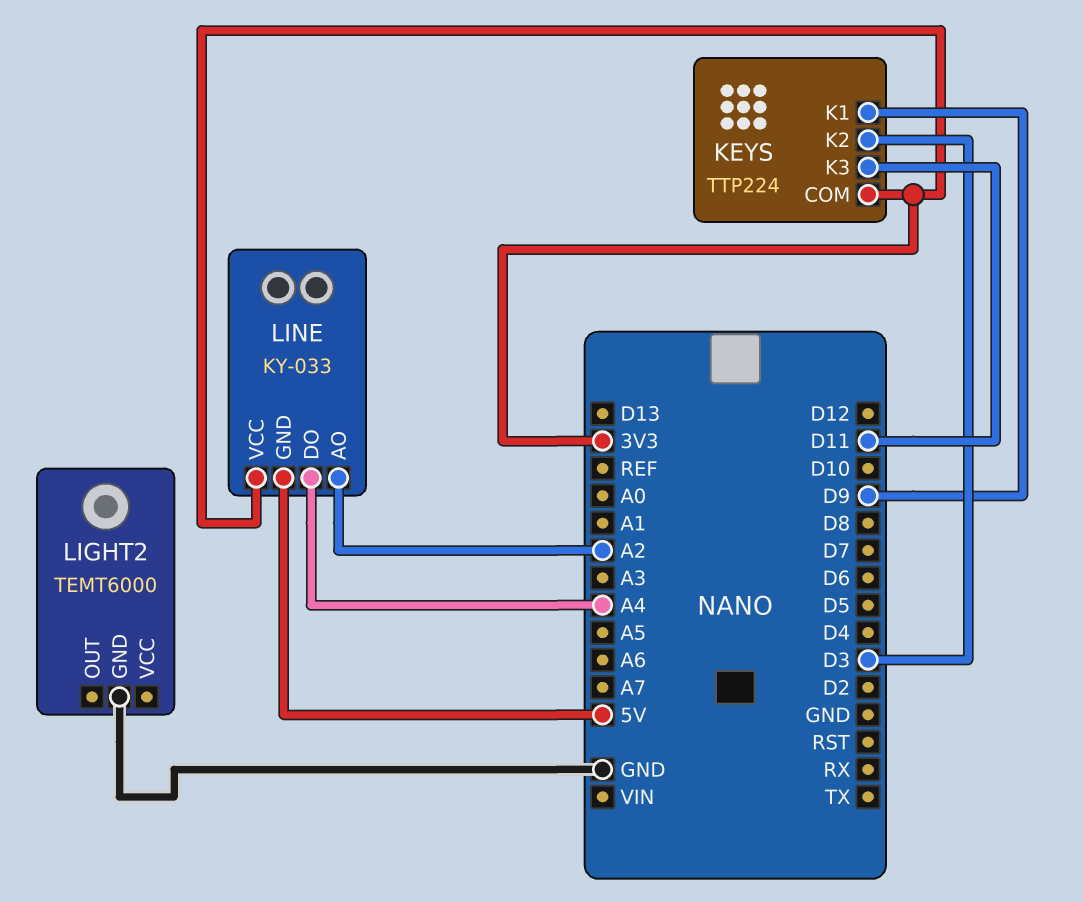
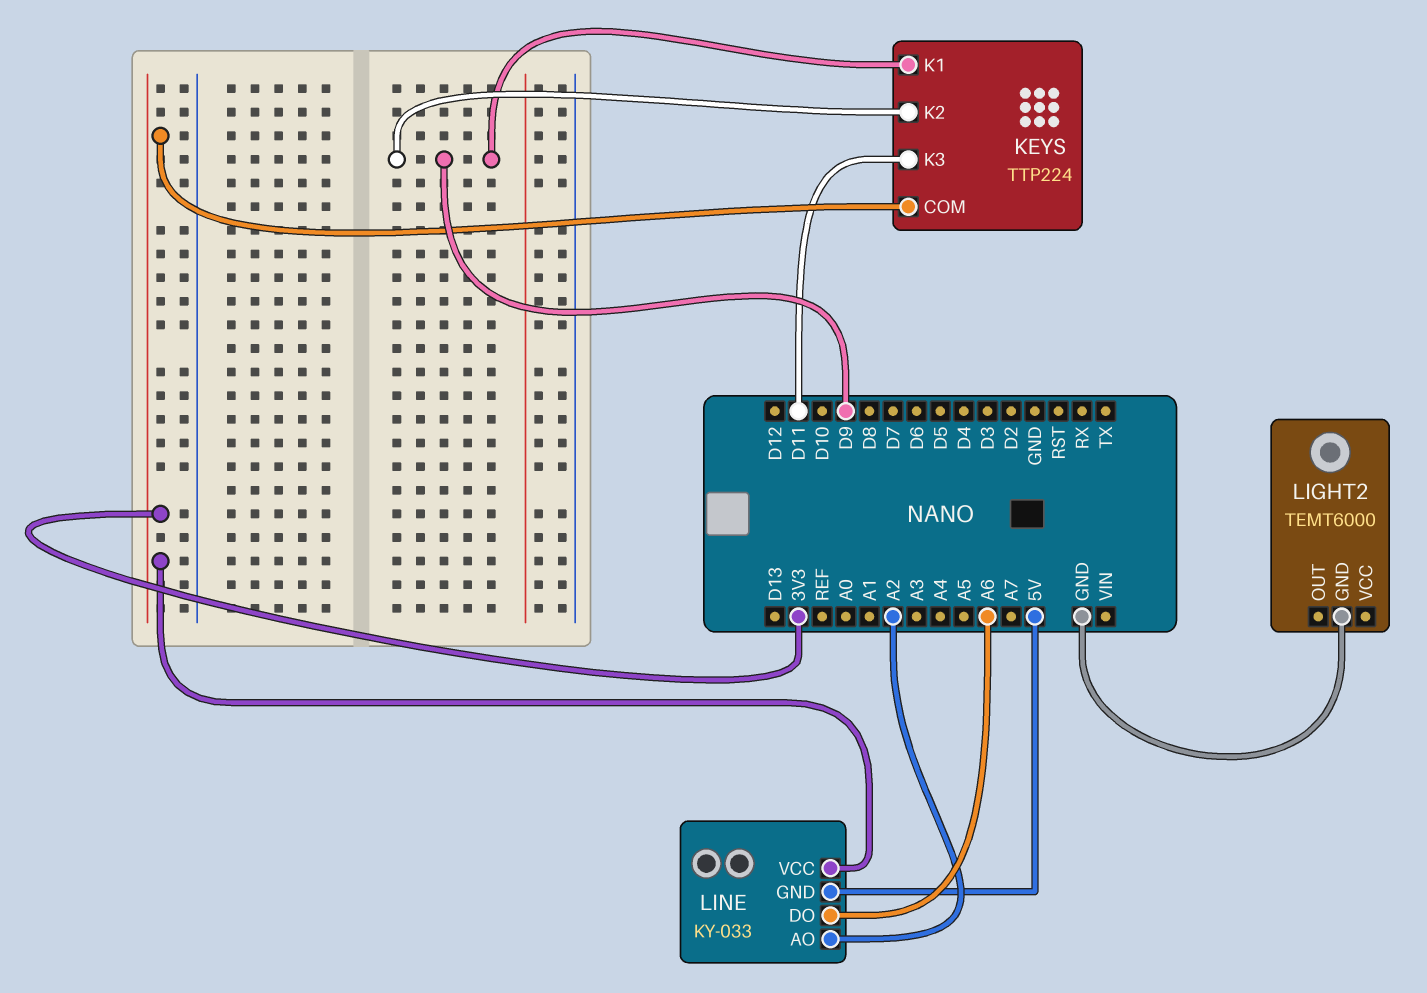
KEYS pin K2: D3 -> D9
LINE pin DO: A4 -> A6

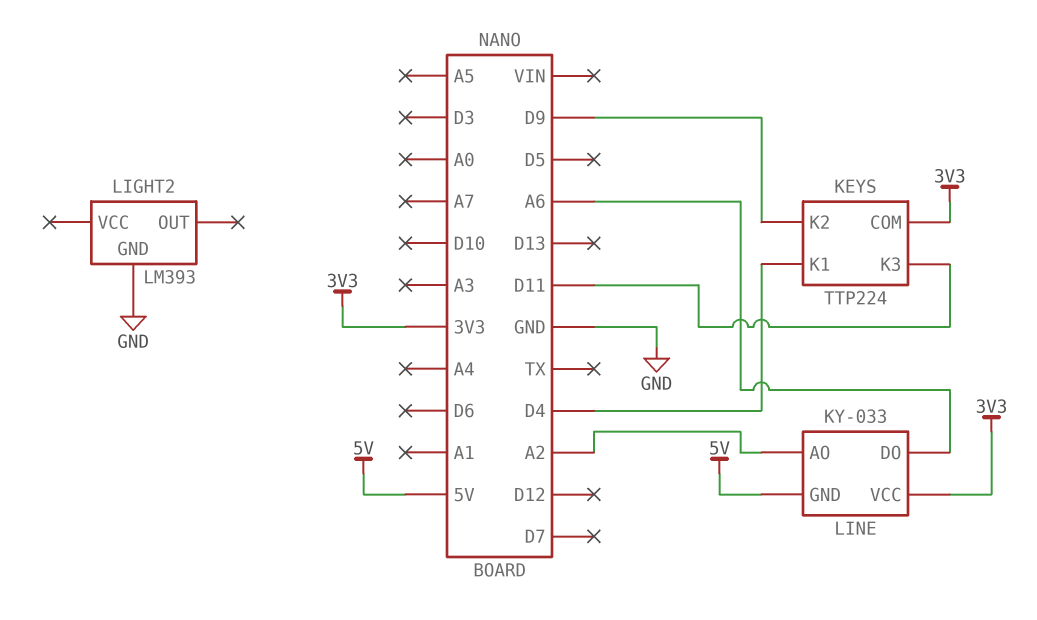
KEYS pin K1: D9 -> D4
LIGHT2: TEMT6000 -> LM393

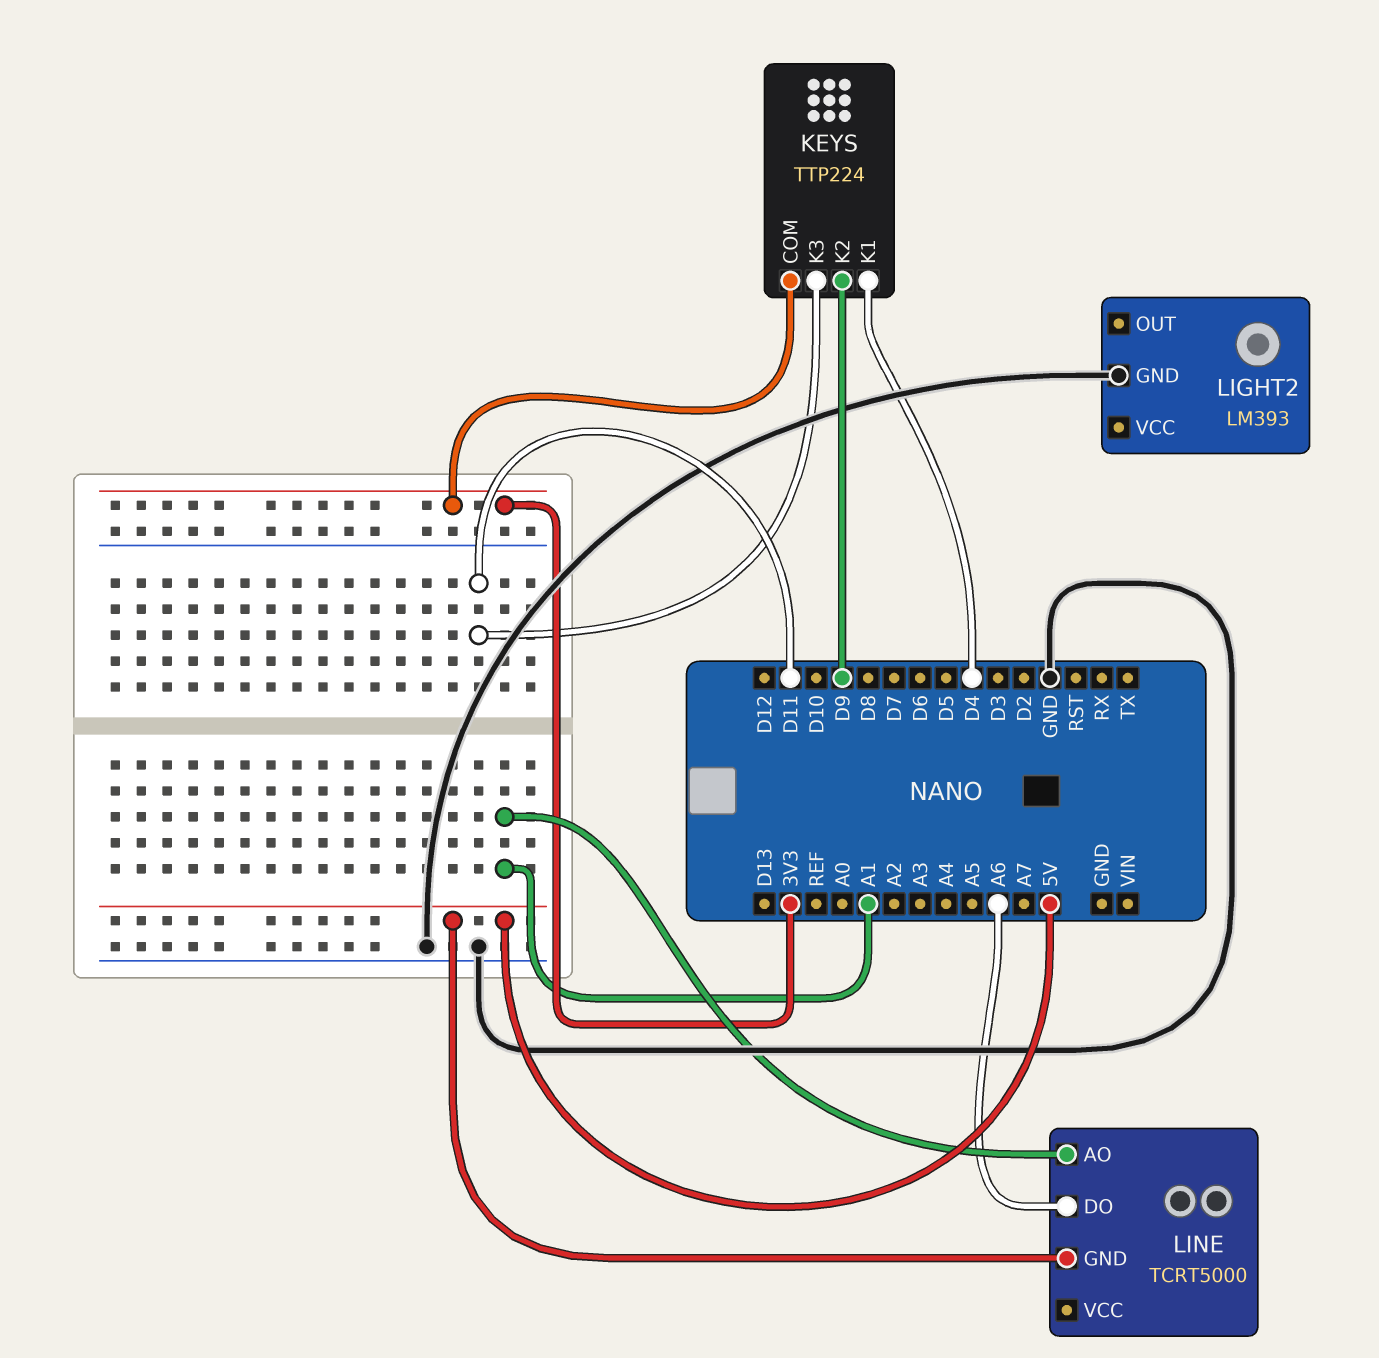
LINE: KY-033 -> TCRT5000
LINE pin AO: A2 -> A1
LINE pin VCC: 3V3 -> none

